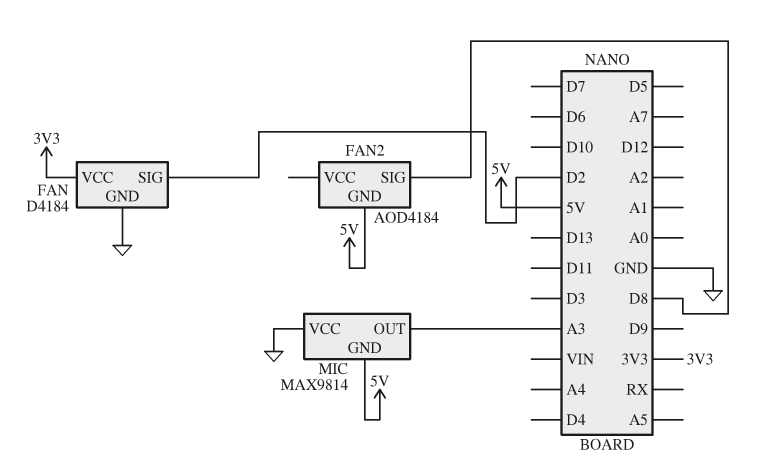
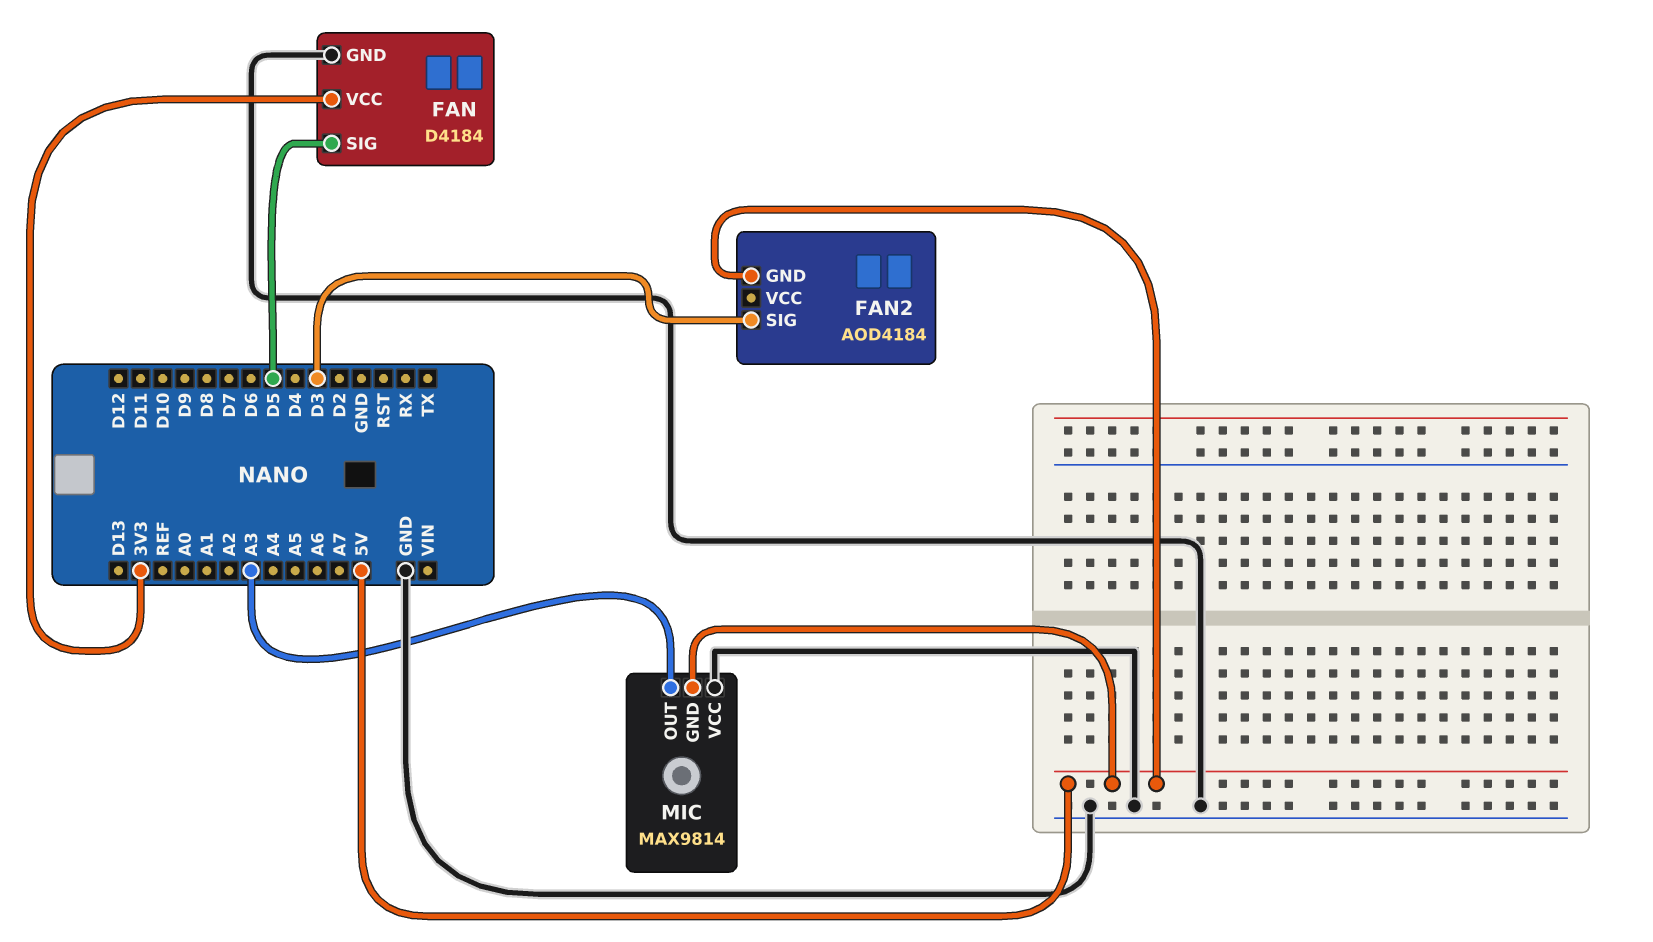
FAN pin SIG: D2 -> D5
FAN2 pin SIG: D8 -> D3

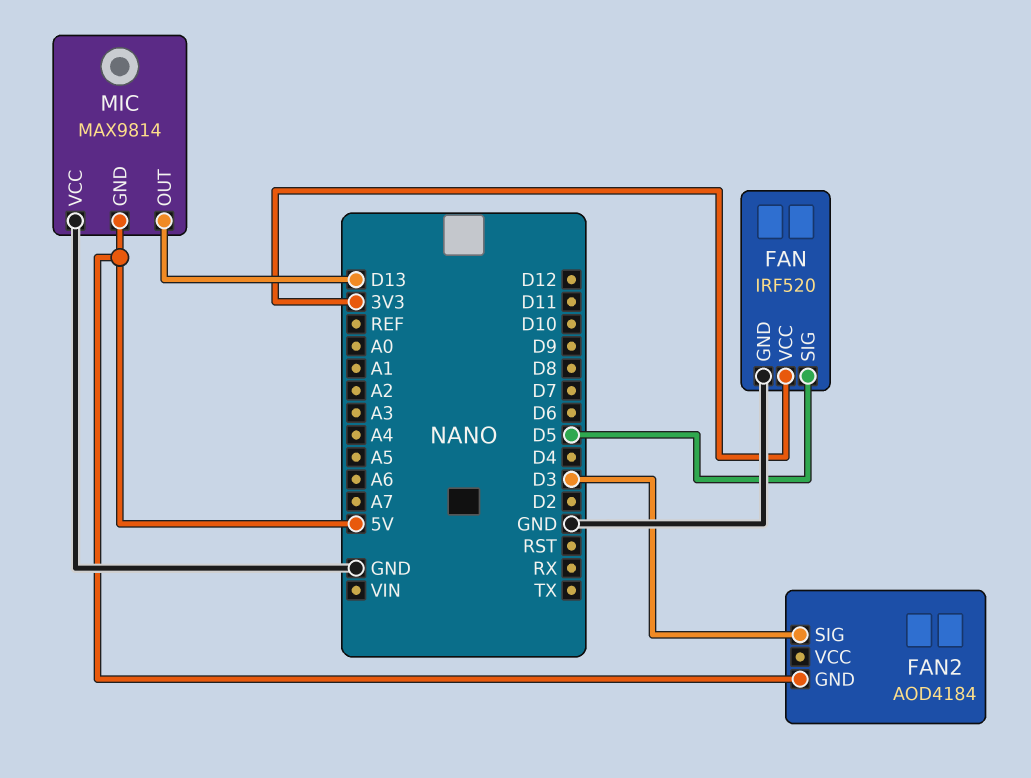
FAN: D4184 -> IRF520
MIC pin OUT: A3 -> D13

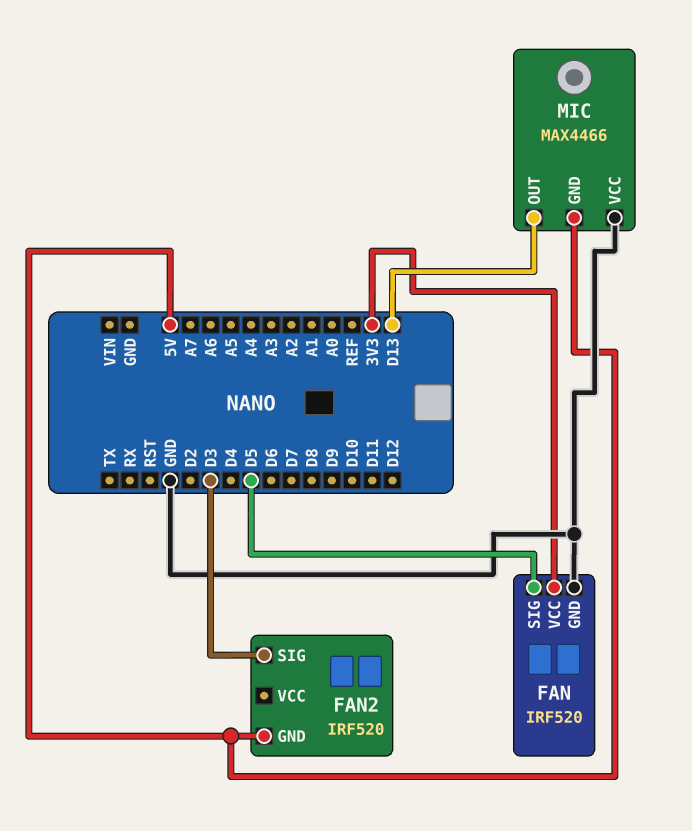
FAN2: AOD4184 -> IRF520
MIC: MAX9814 -> MAX4466

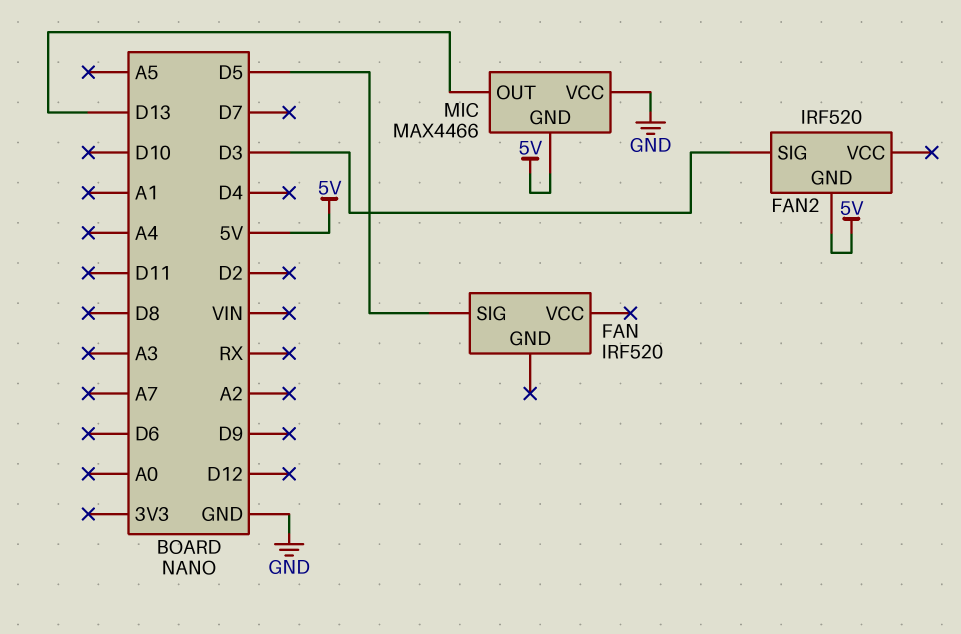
FAN pin GND: GND -> none
FAN pin VCC: 3V3 -> none

